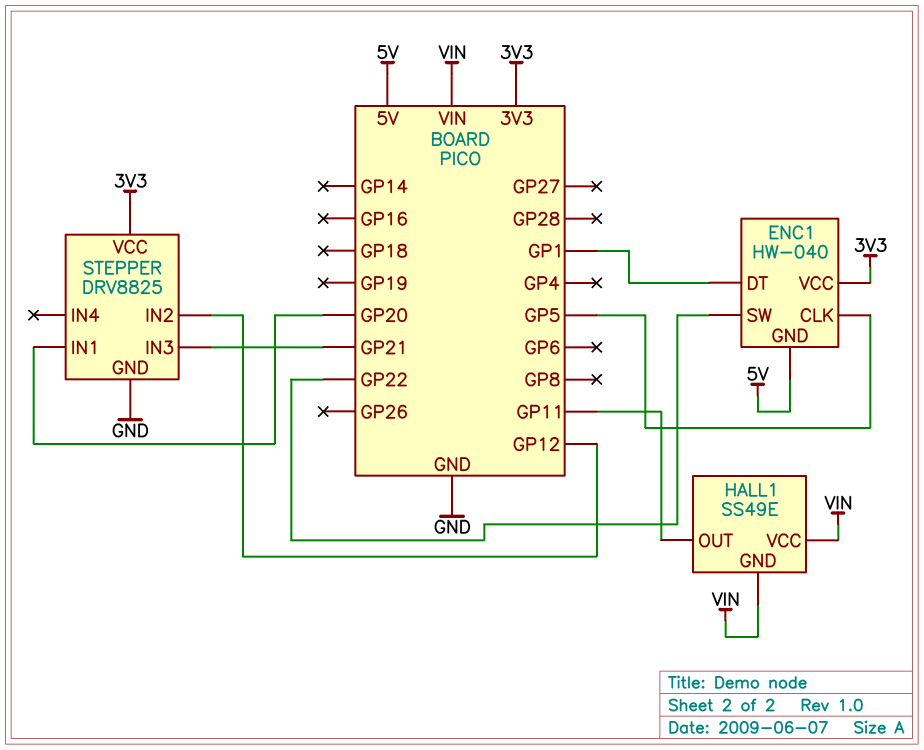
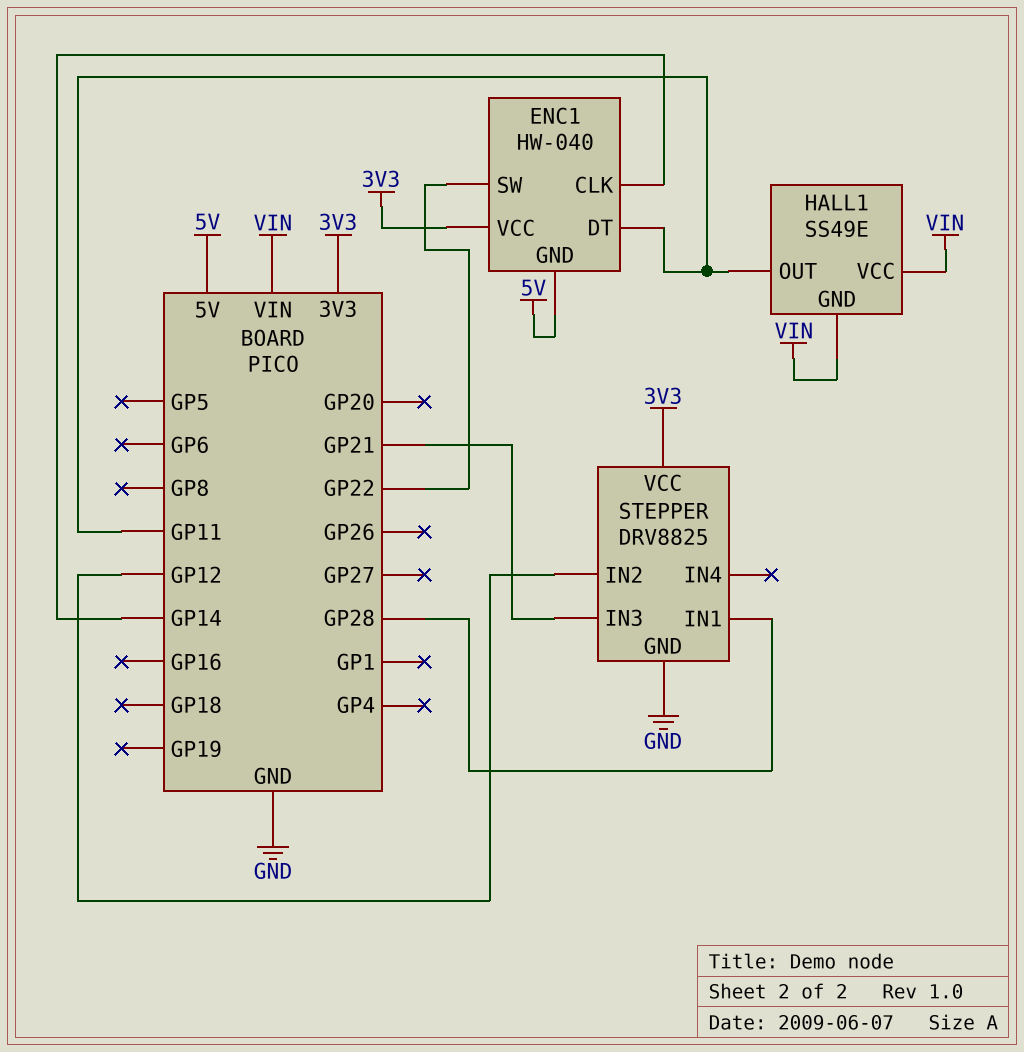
ENC1 pin CLK: GP5 -> GP14
ENC1 pin DT: GP1 -> GP11
STEPPER pin IN1: GP20 -> GP28

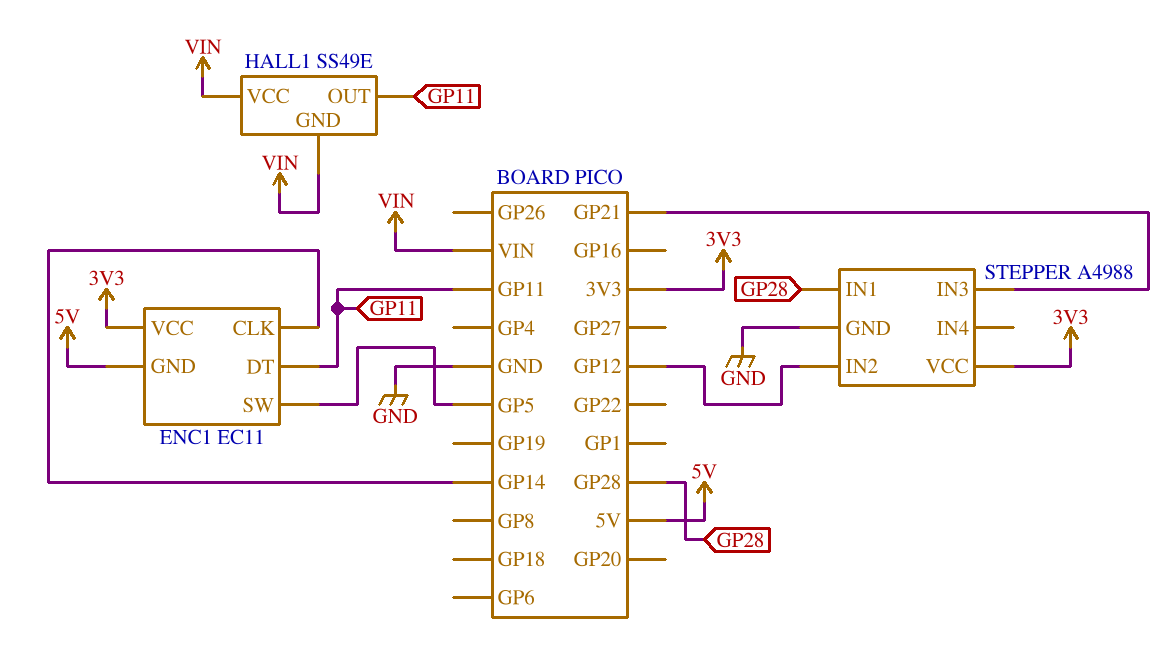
ENC1: HW-040 -> EC11
ENC1 pin SW: GP22 -> GP5
STEPPER: DRV8825 -> A4988

